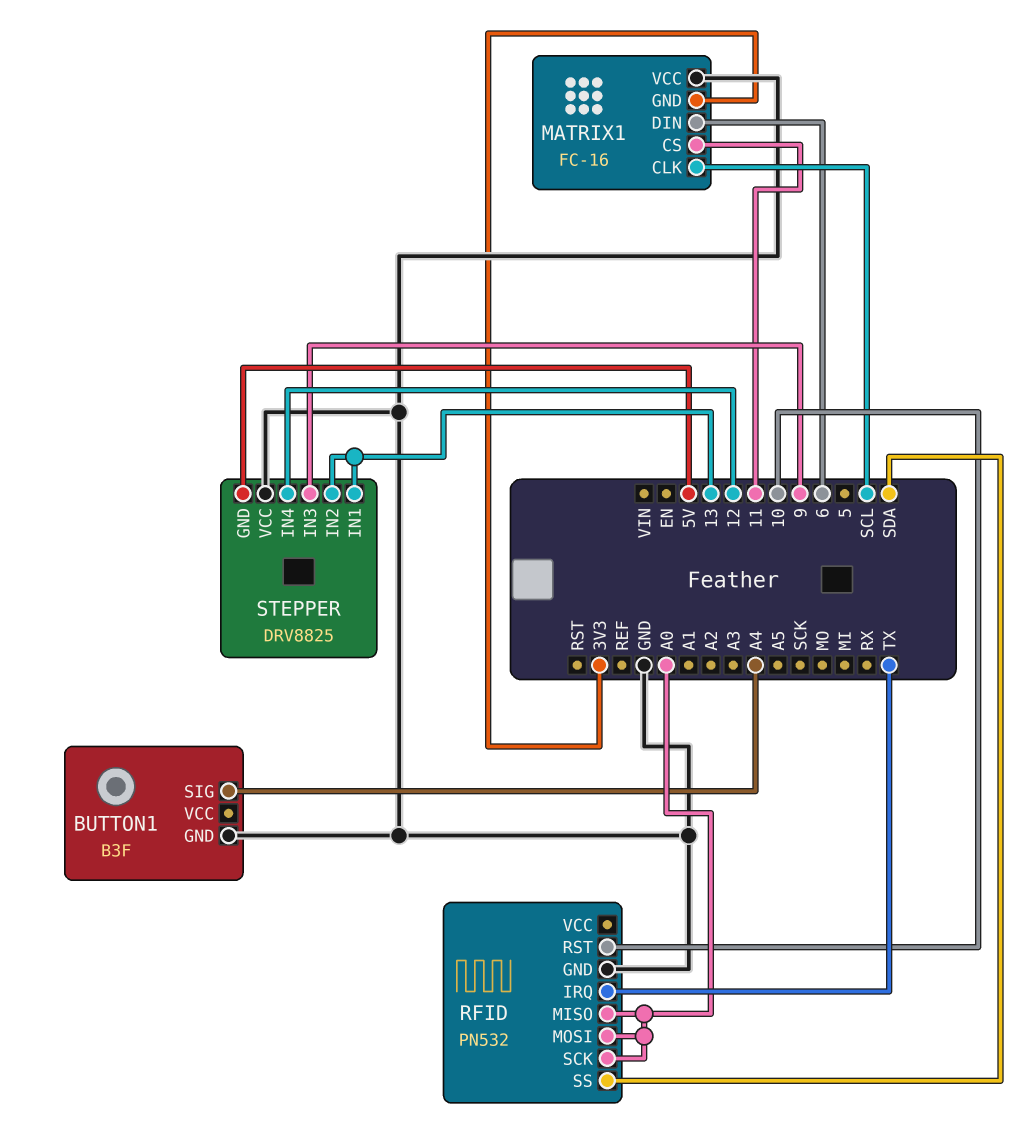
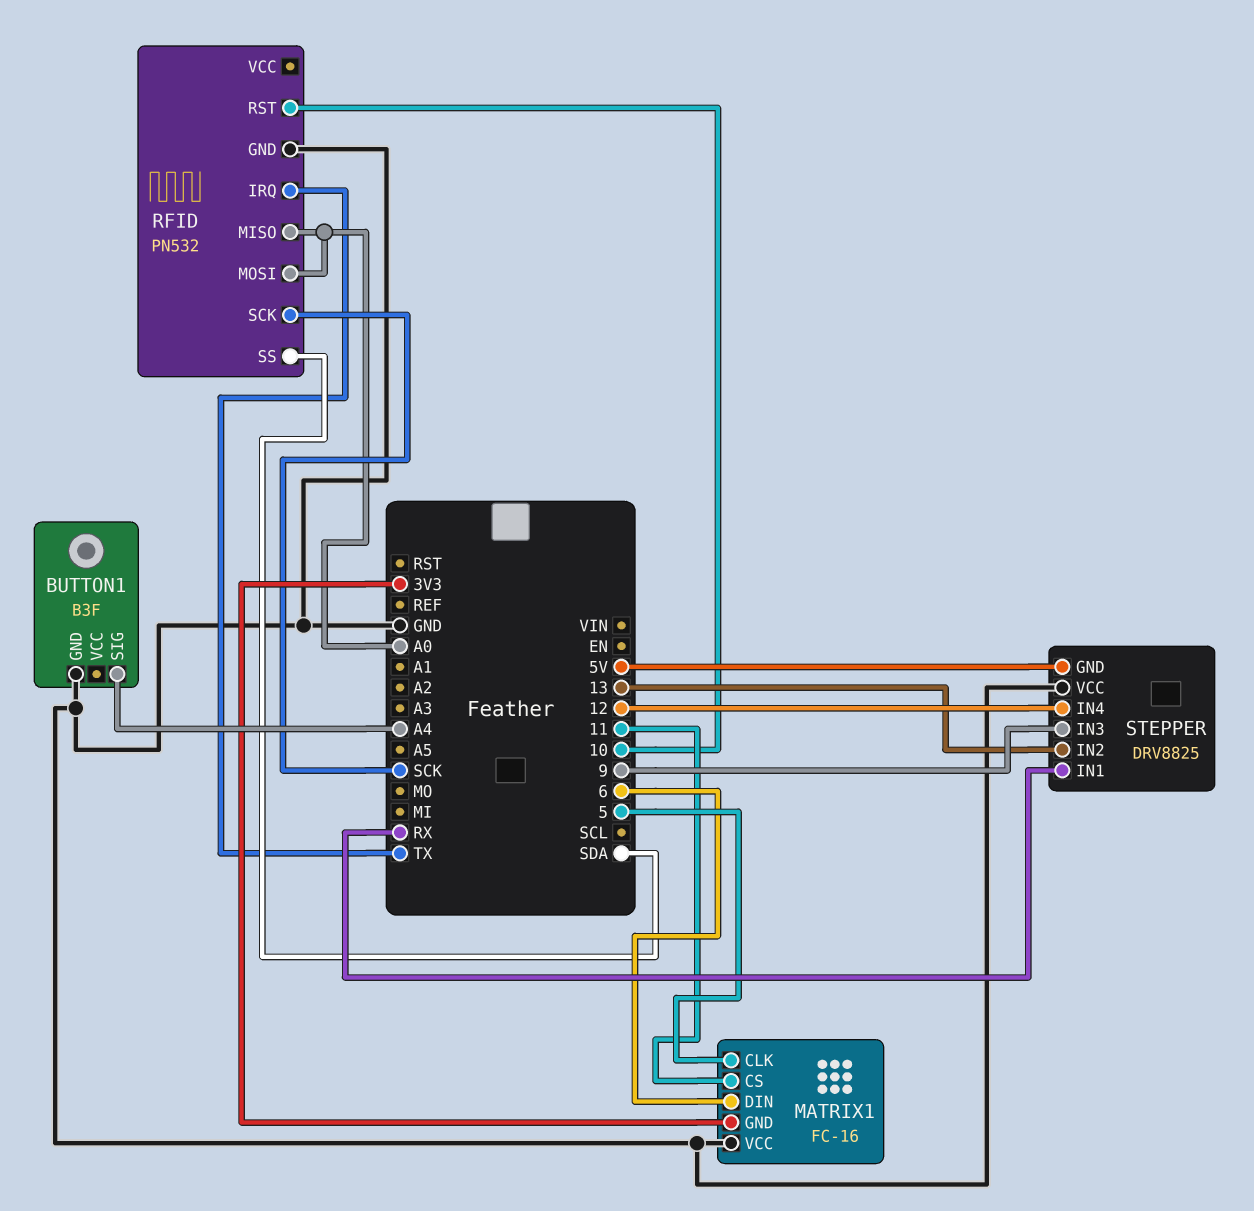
MATRIX1 pin CLK: SCL -> 5
RFID pin SCK: A0 -> SCK
STEPPER pin IN1: 13 -> RX

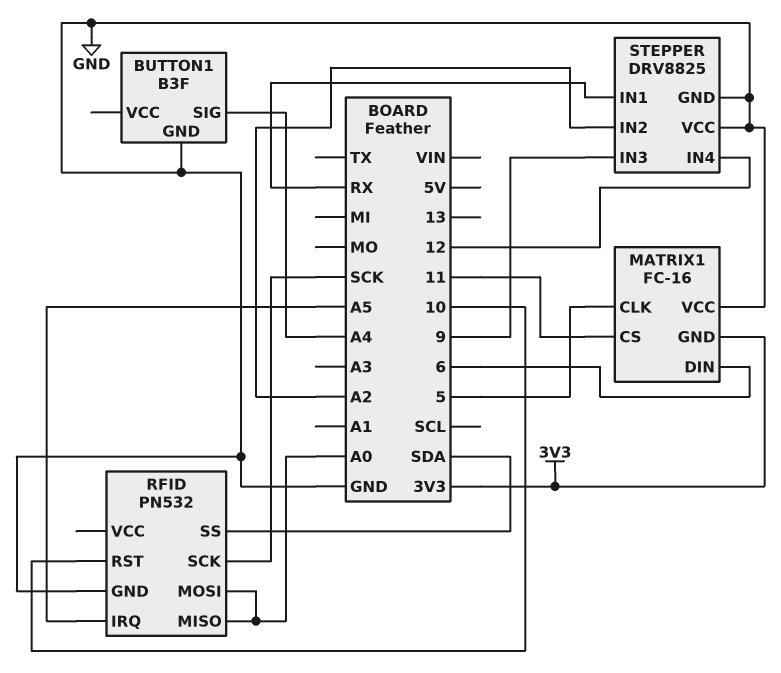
RFID pin IRQ: TX -> A5
STEPPER pin GND: 5V -> GND
STEPPER pin IN2: 13 -> A2

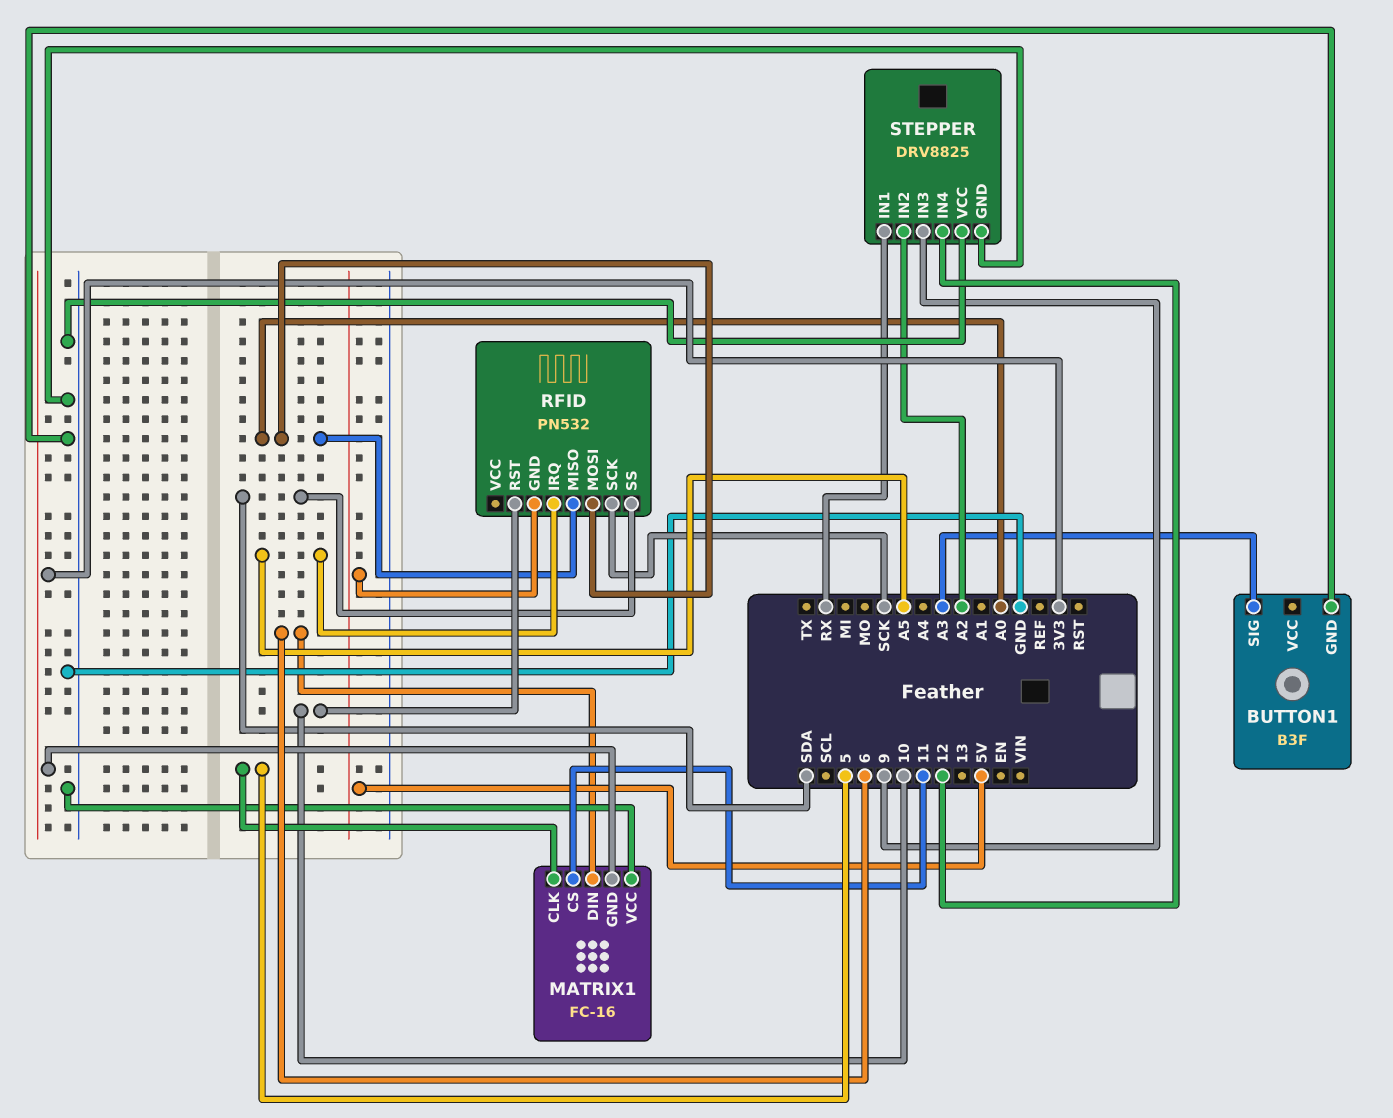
BUTTON1 pin SIG: A4 -> A3
RFID pin GND: GND -> 5V

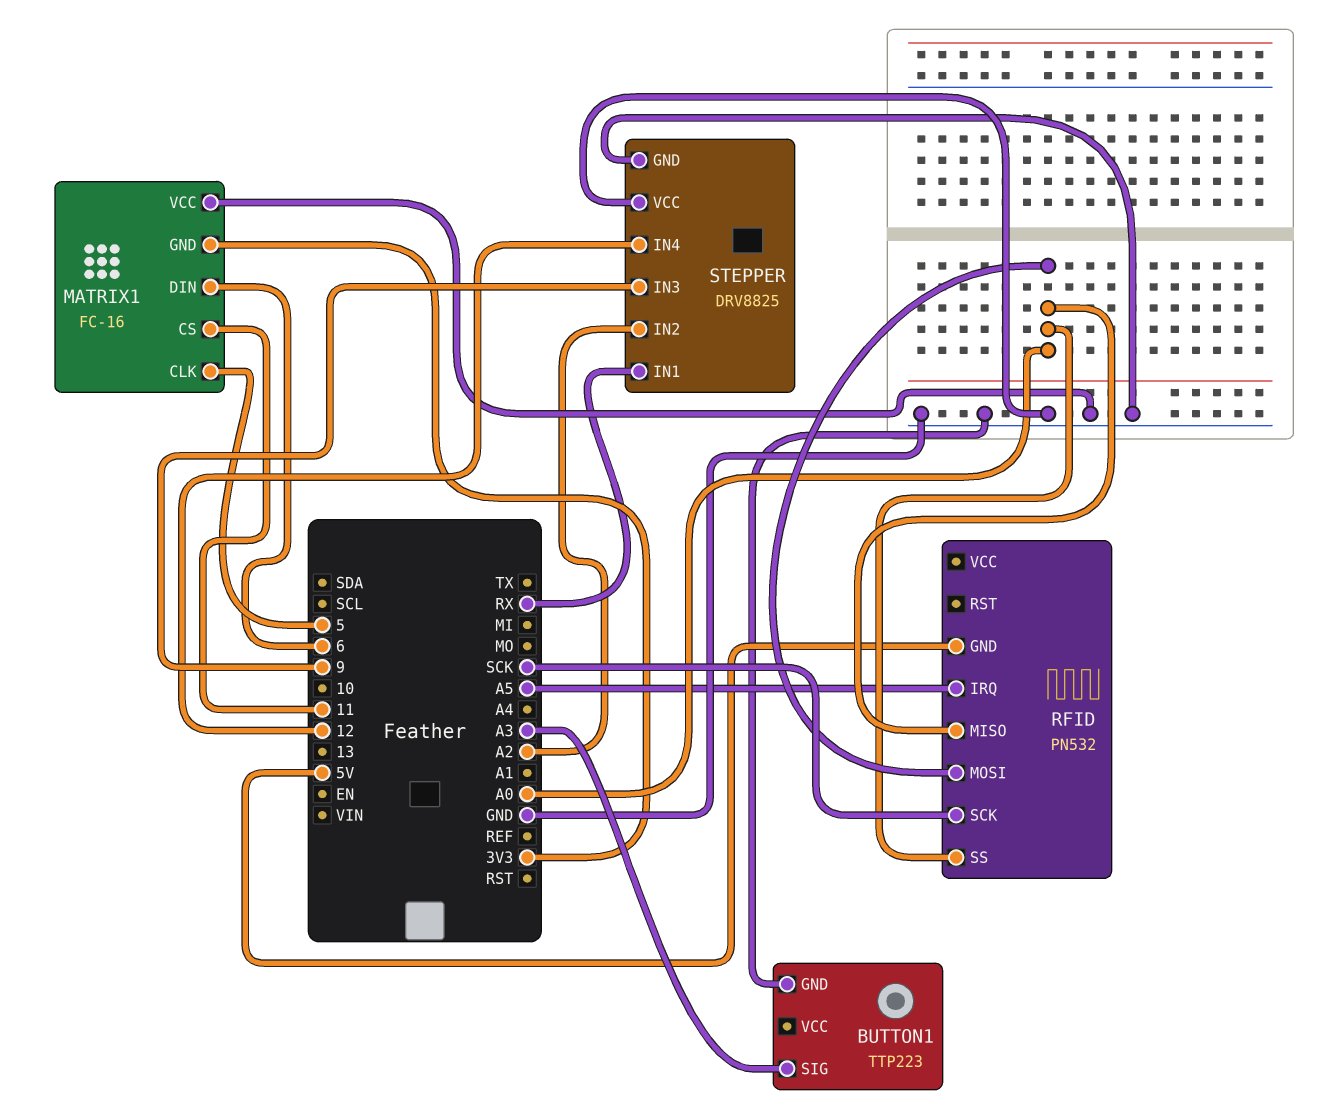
BUTTON1: B3F -> TTP223
RFID pin RST: 10 -> none
RFID pin SS: SDA -> A0

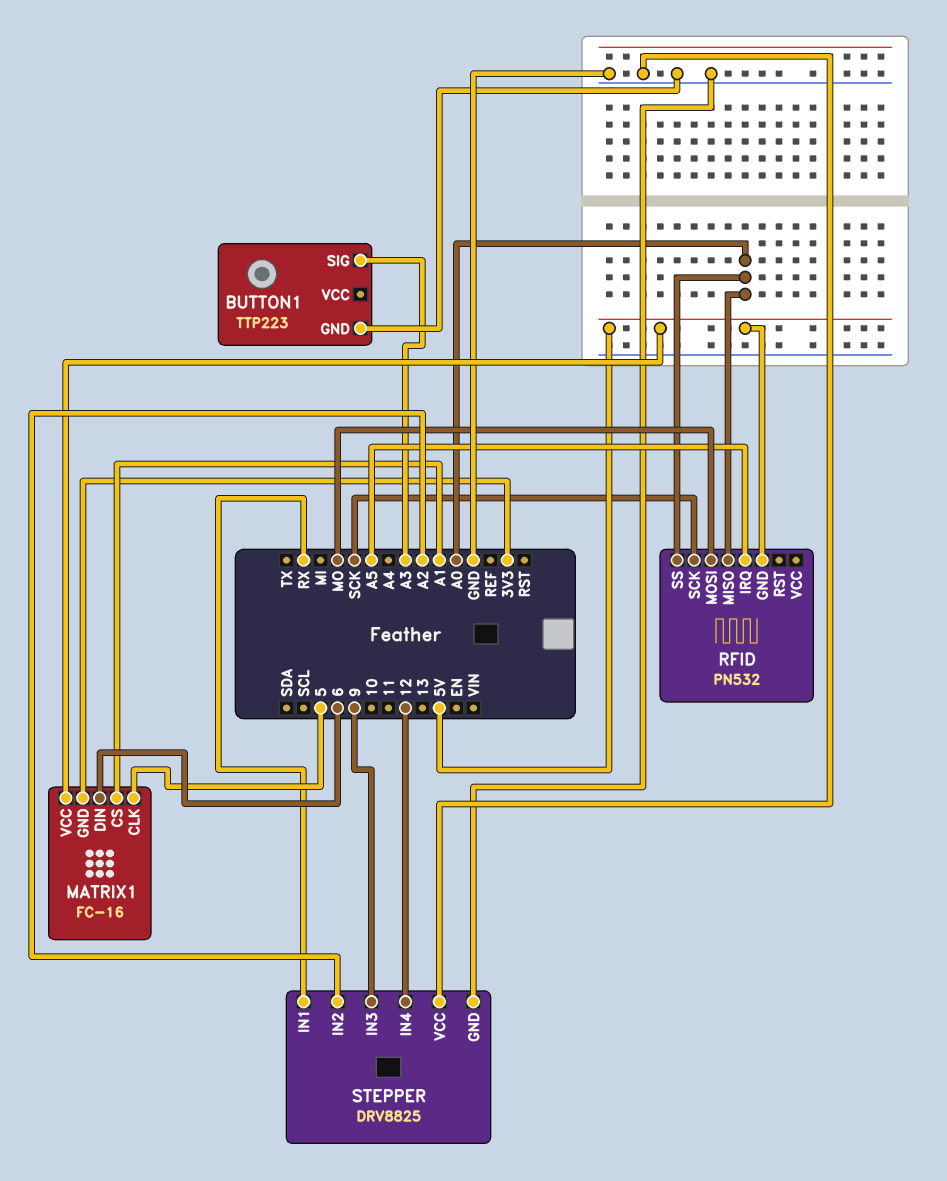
MATRIX1 pin CS: 11 -> A1
MATRIX1 pin VCC: GND -> 5V
RFID pin MOSI: A0 -> MO

